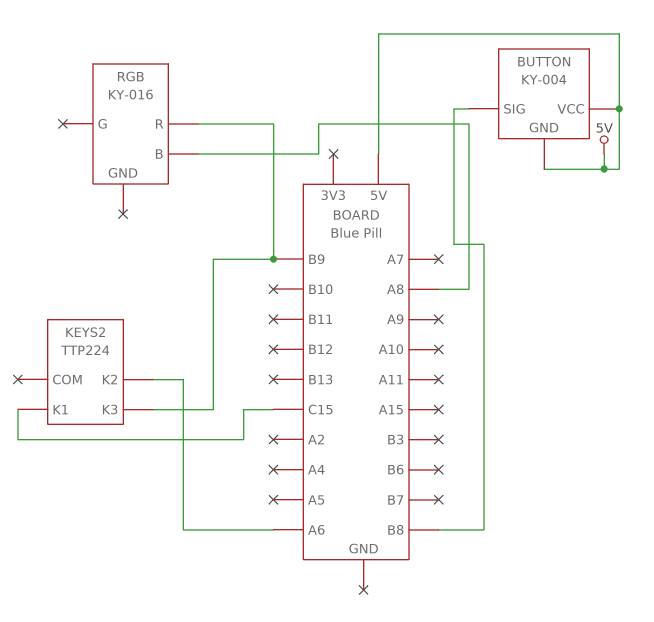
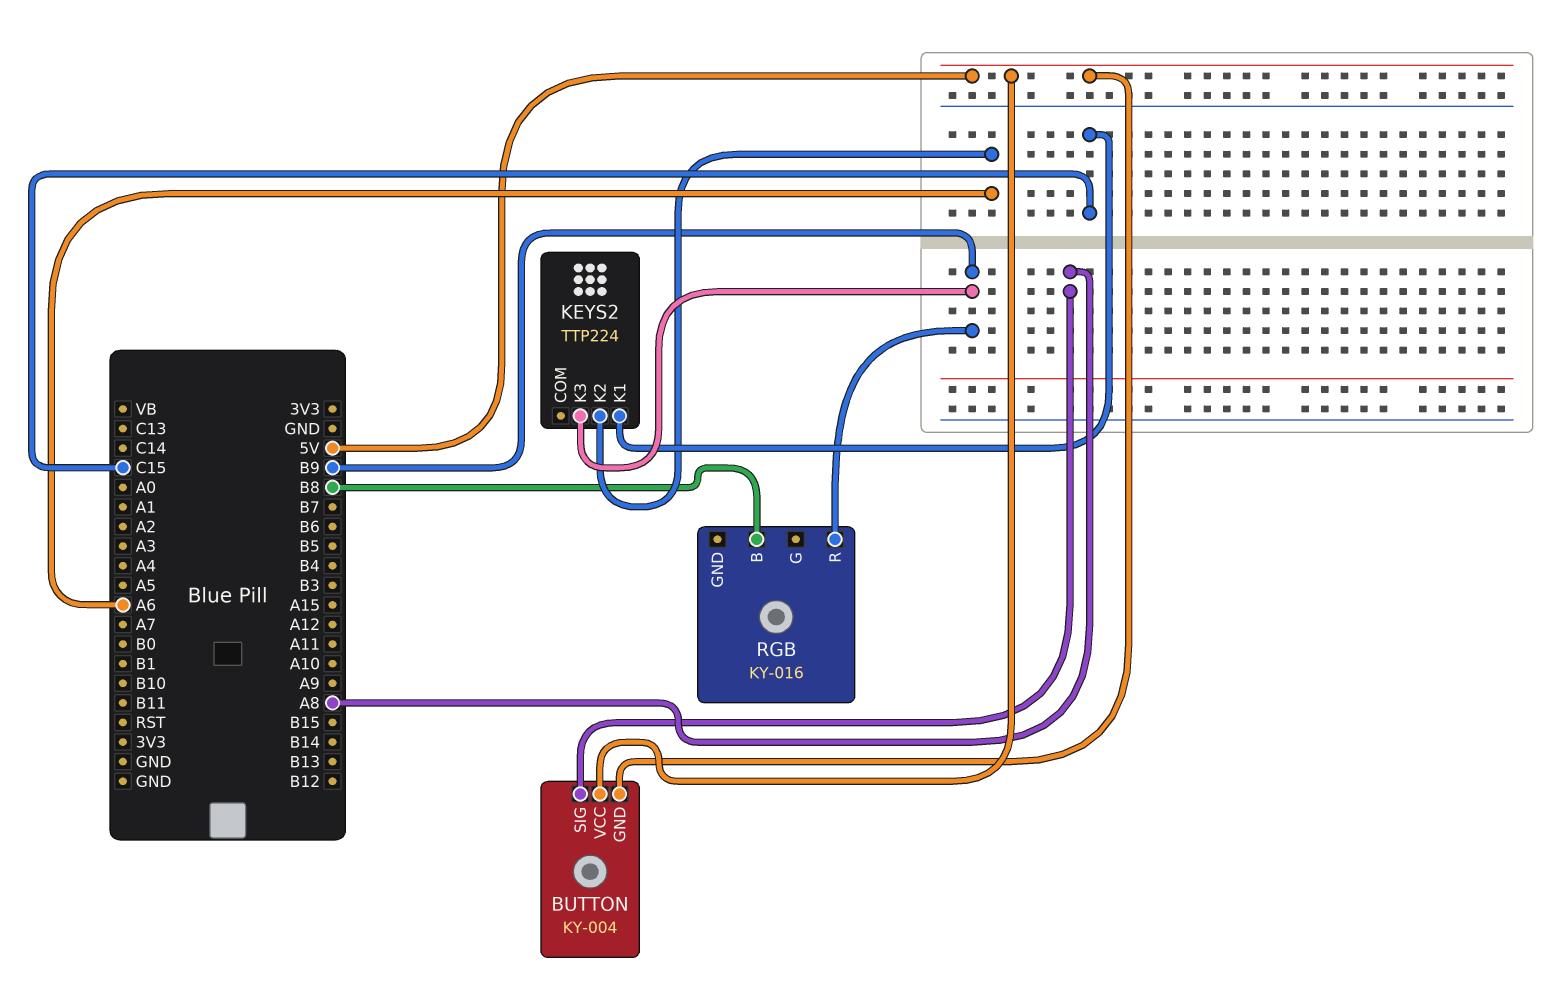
BUTTON pin SIG: B8 -> A8
RGB pin B: A8 -> B8

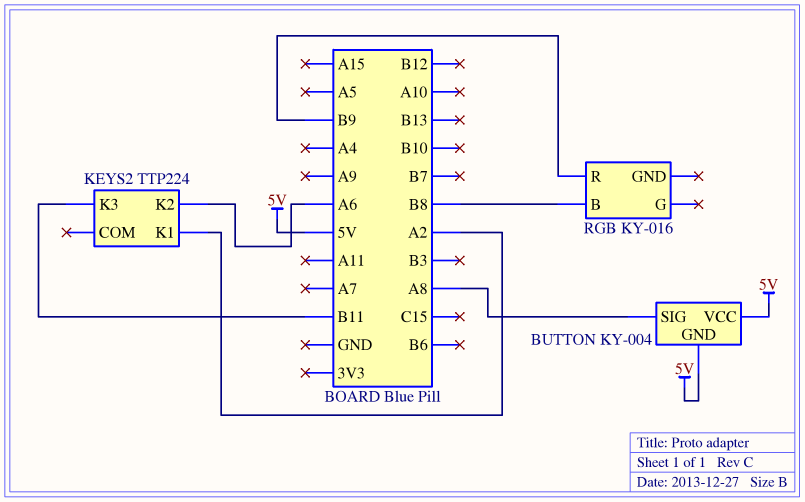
KEYS2 pin K1: C15 -> A2
KEYS2 pin K3: B9 -> B11

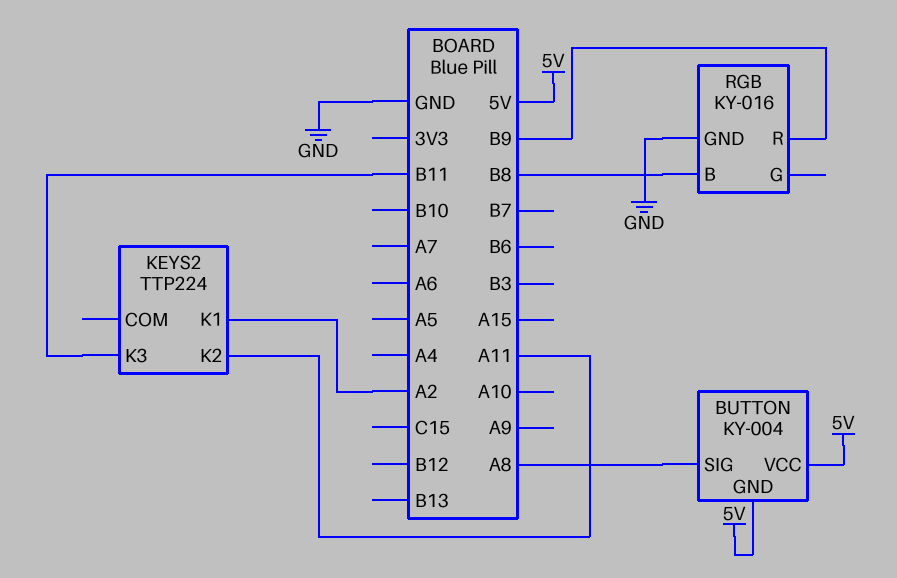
KEYS2 pin K2: A6 -> A11
RGB pin GND: none -> GND

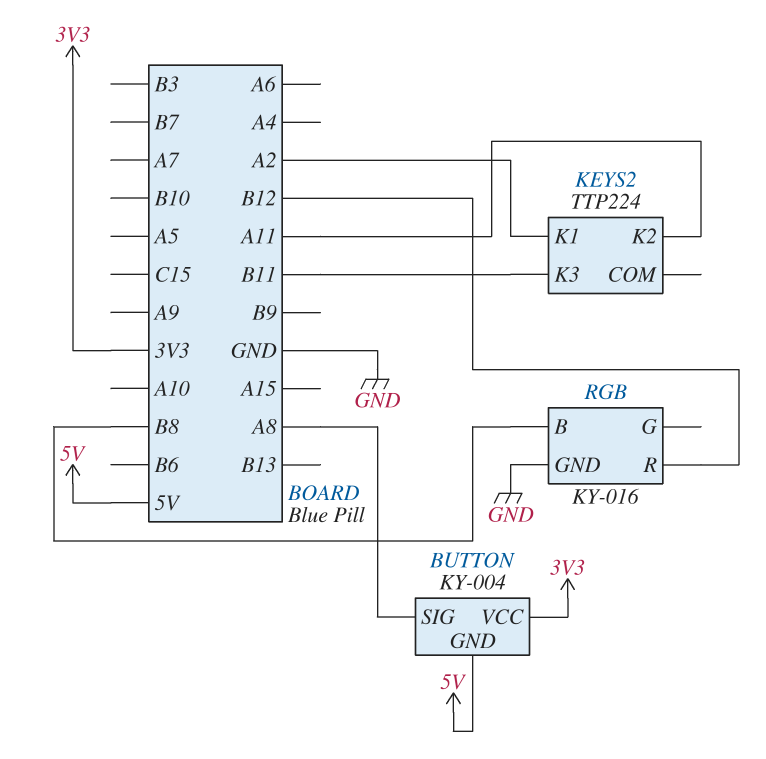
BUTTON pin VCC: 5V -> 3V3
RGB pin R: B9 -> B12

